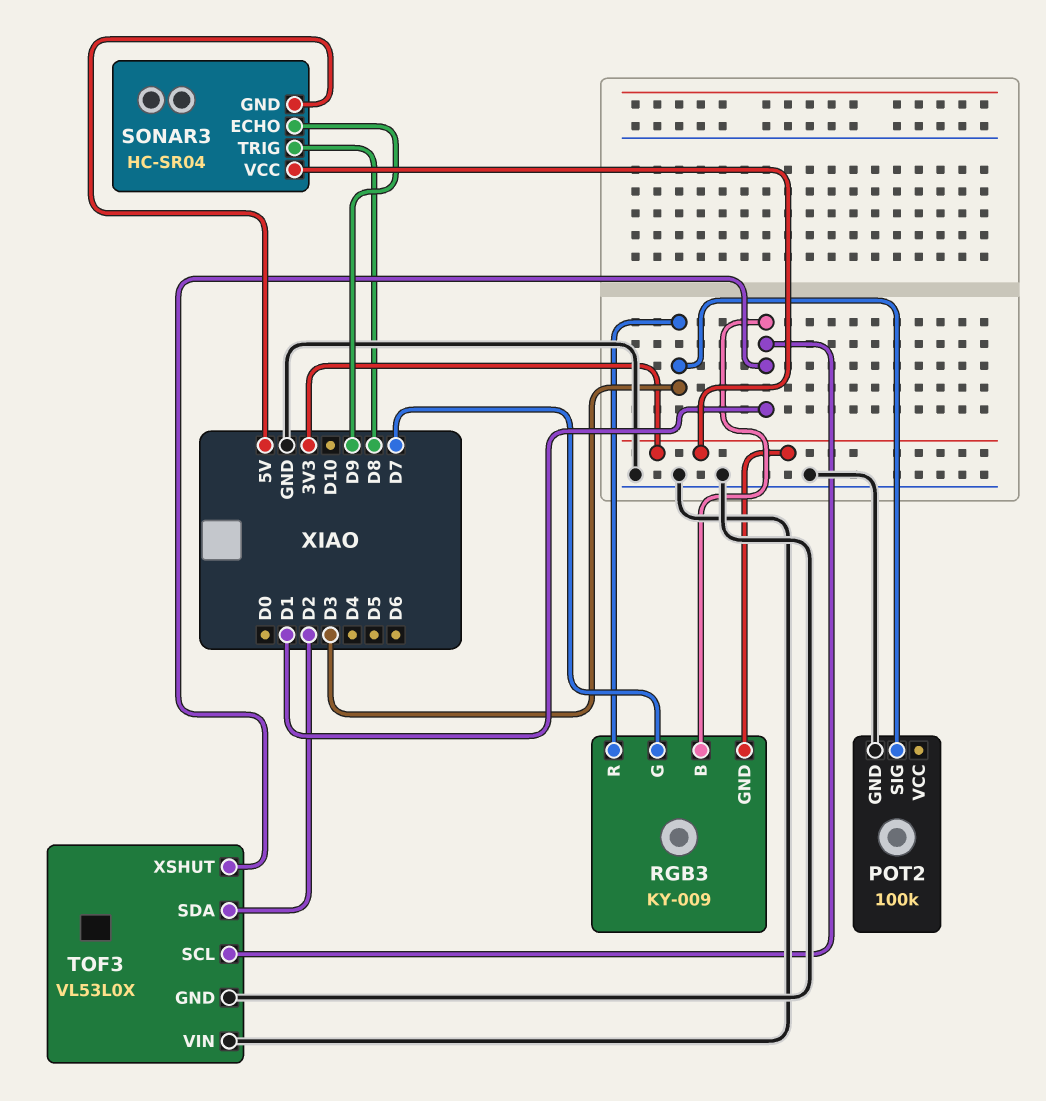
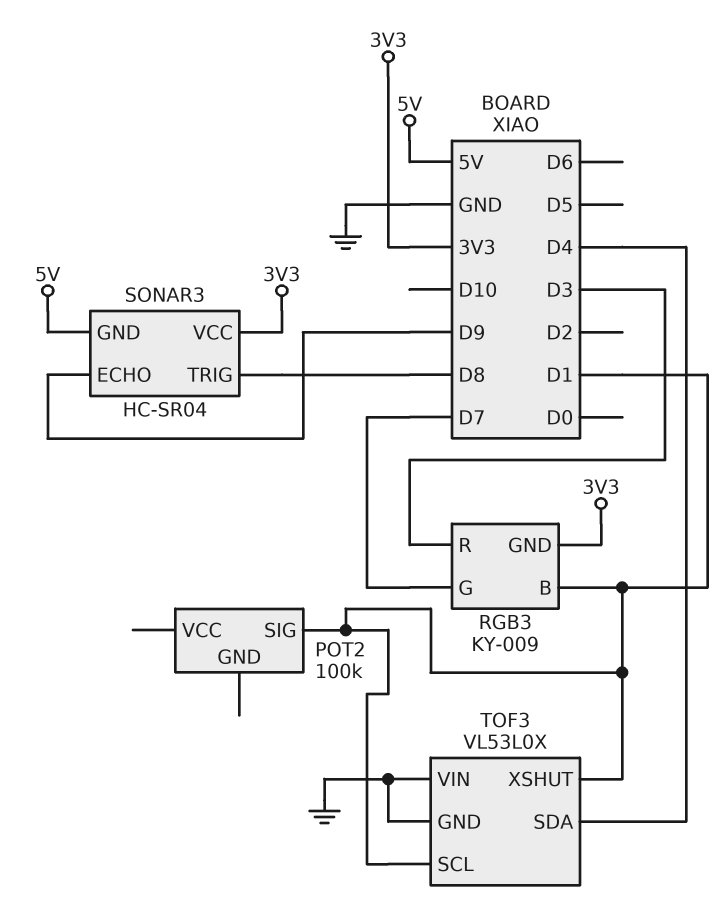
POT2 pin GND: GND -> none
POT2 pin SIG: D3 -> D1
TOF3 pin SDA: D2 -> D4

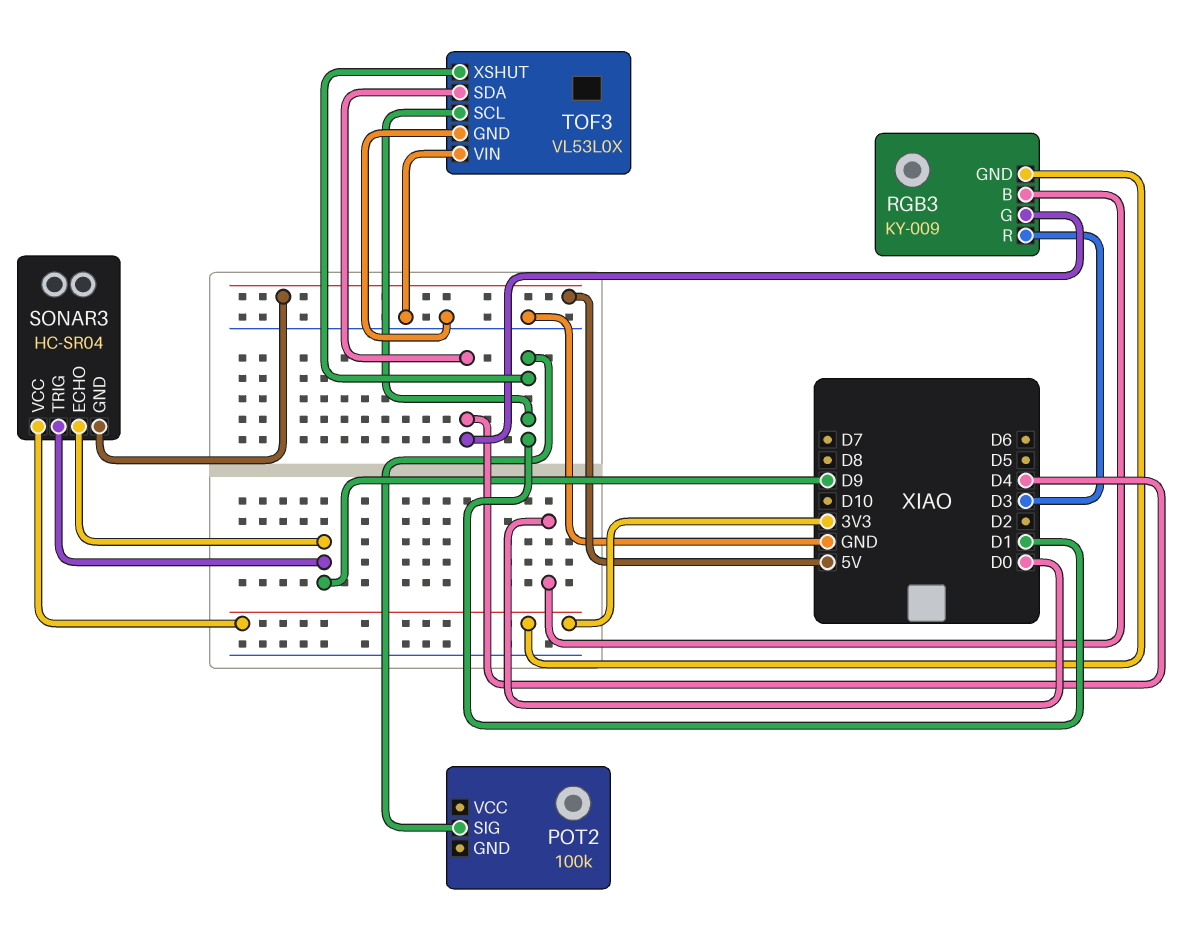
RGB3 pin B: D1 -> D0
RGB3 pin G: D7 -> D4
SONAR3 pin TRIG: D8 -> D9

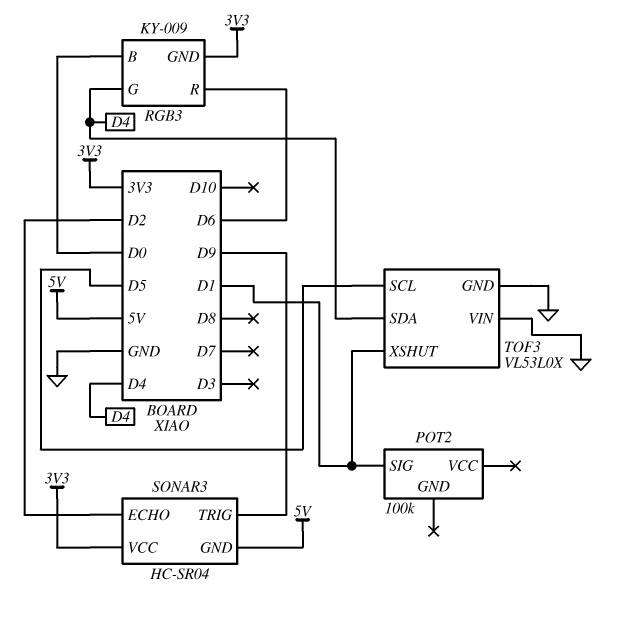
RGB3 pin R: D3 -> D6
SONAR3 pin ECHO: D9 -> D2
TOF3 pin SCL: D1 -> D5

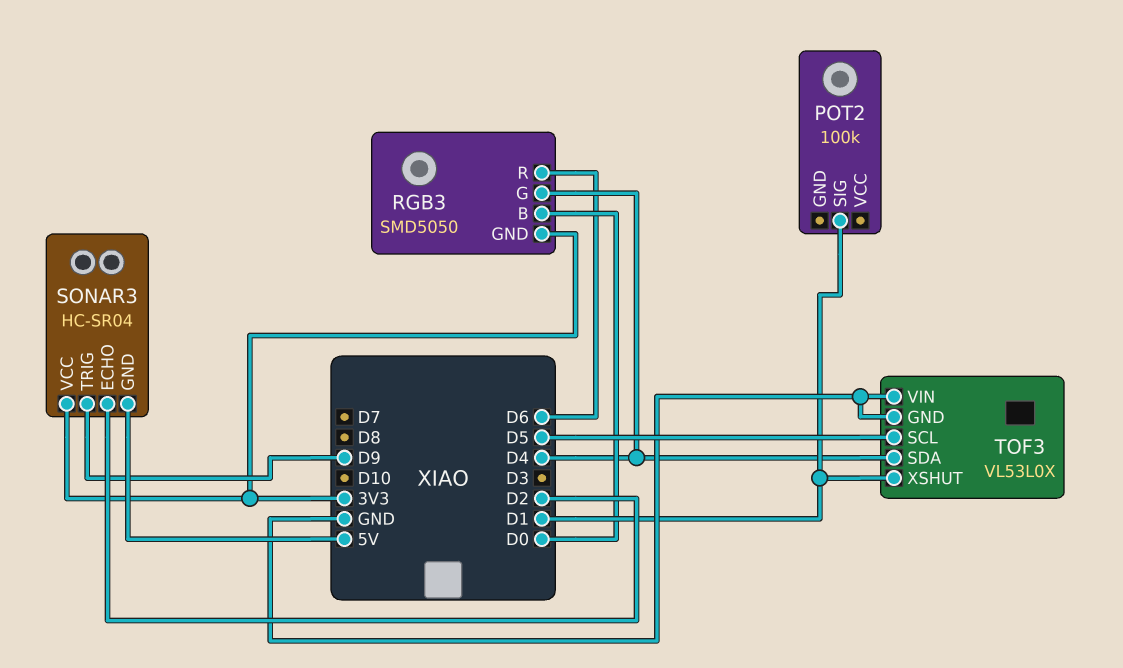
RGB3: KY-009 -> SMD5050

